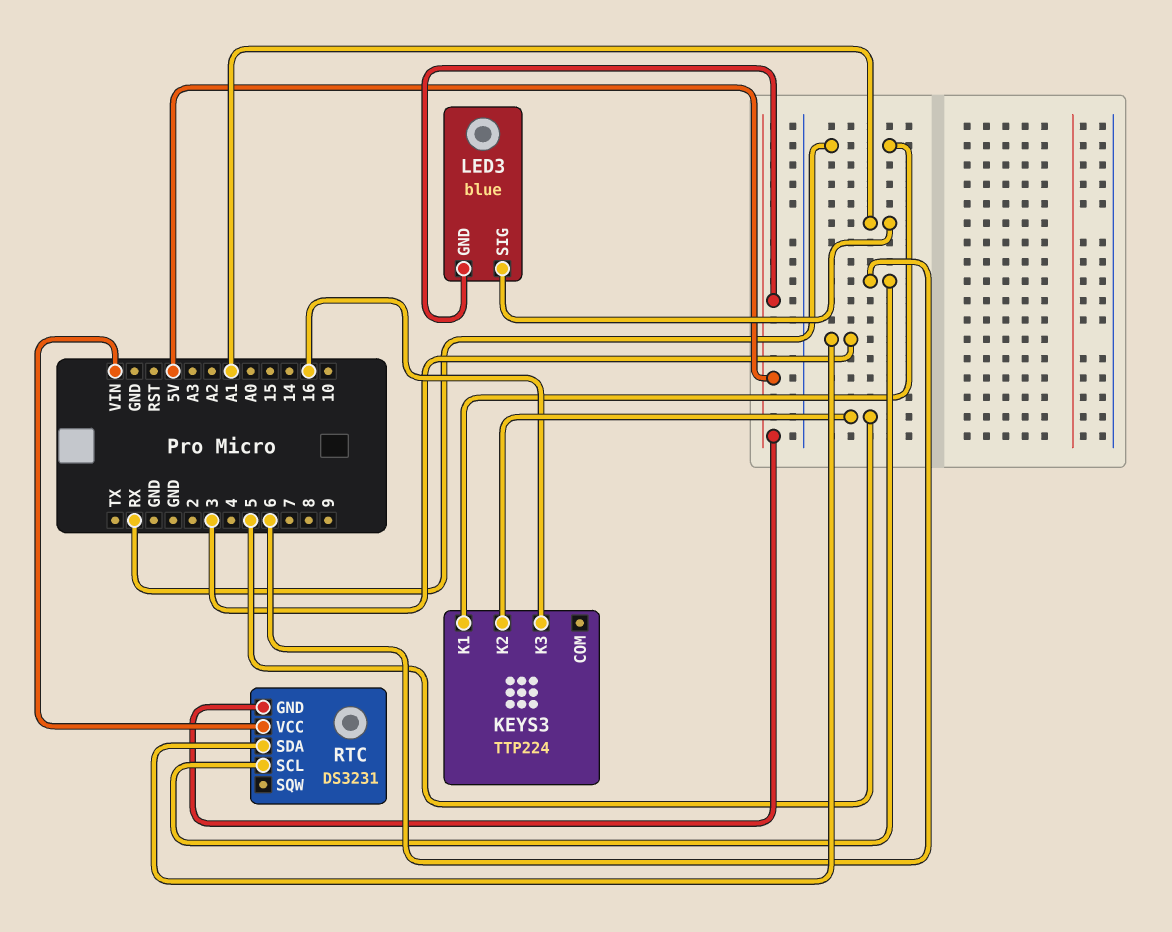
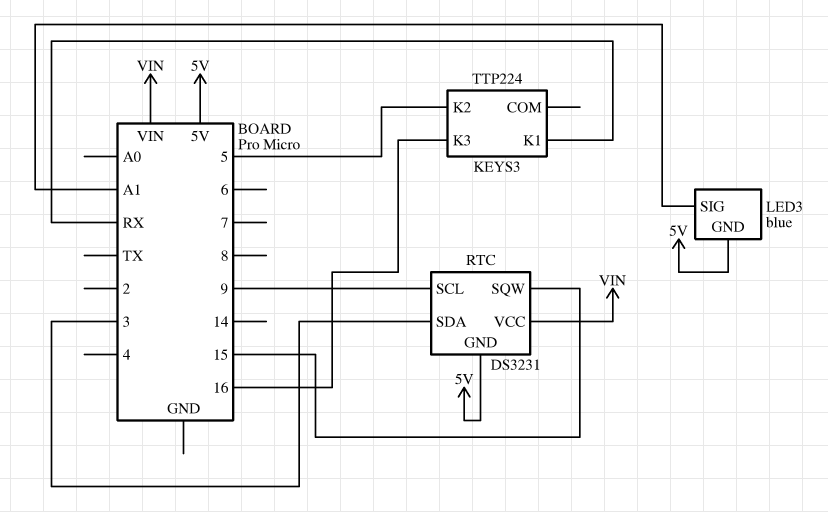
RTC pin SCL: 6 -> 9
RTC pin SQW: none -> 15

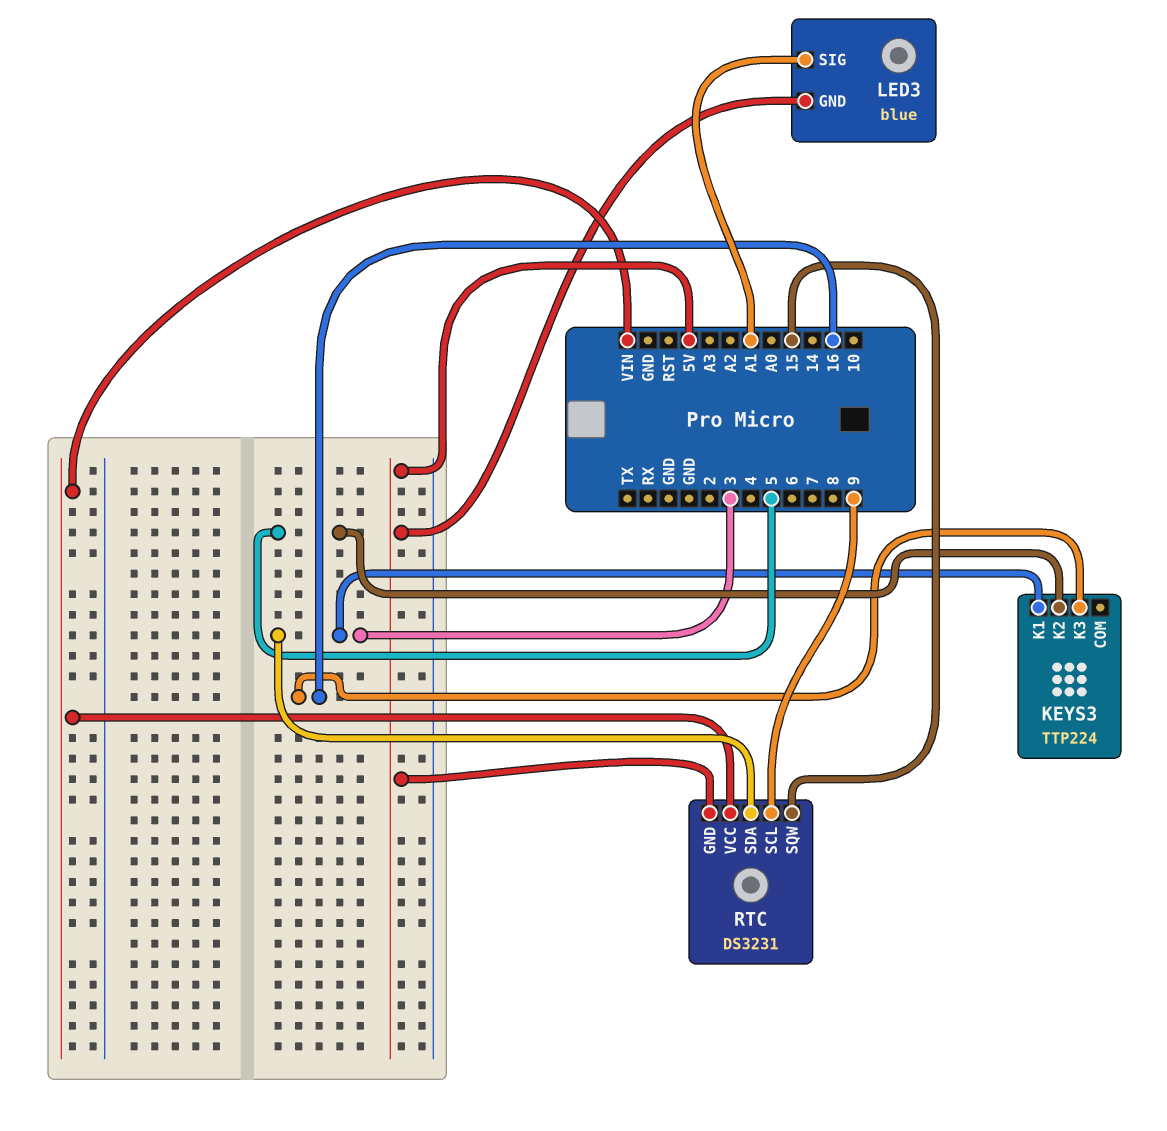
KEYS3 pin K1: RX -> 3

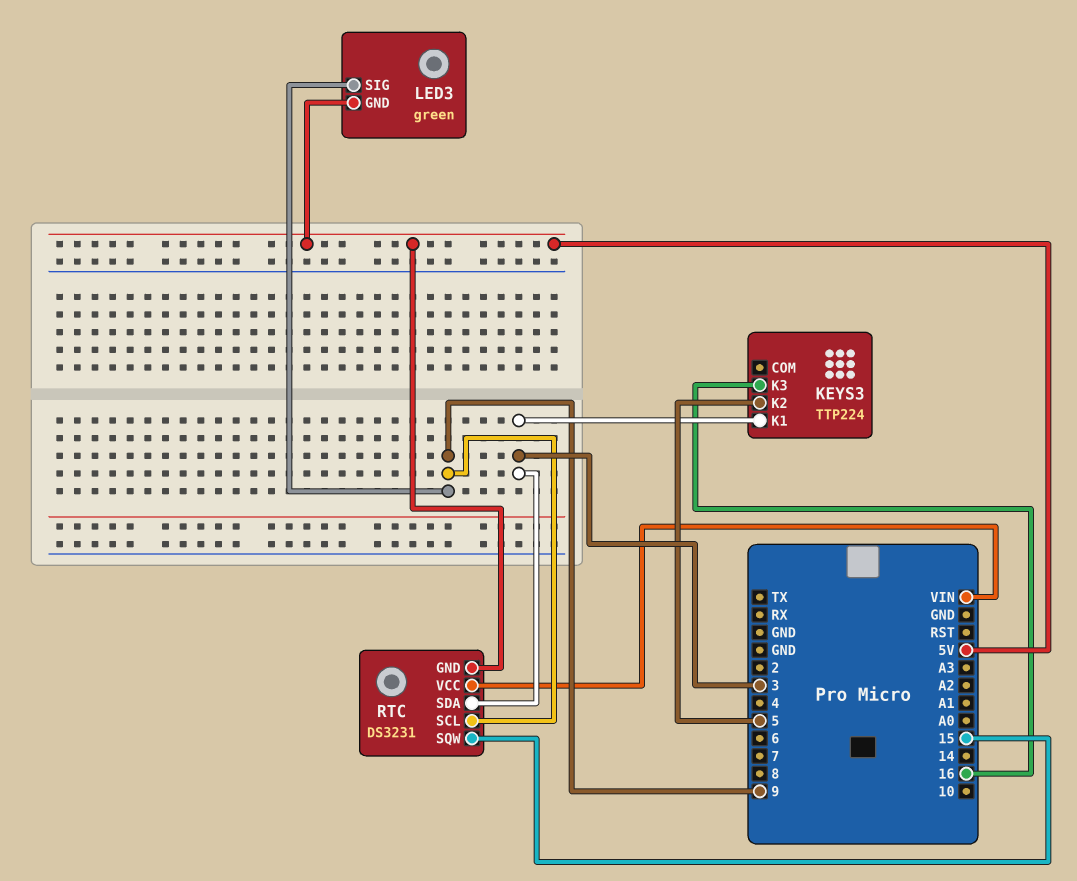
LED3: blue -> green
LED3 pin SIG: A1 -> 9

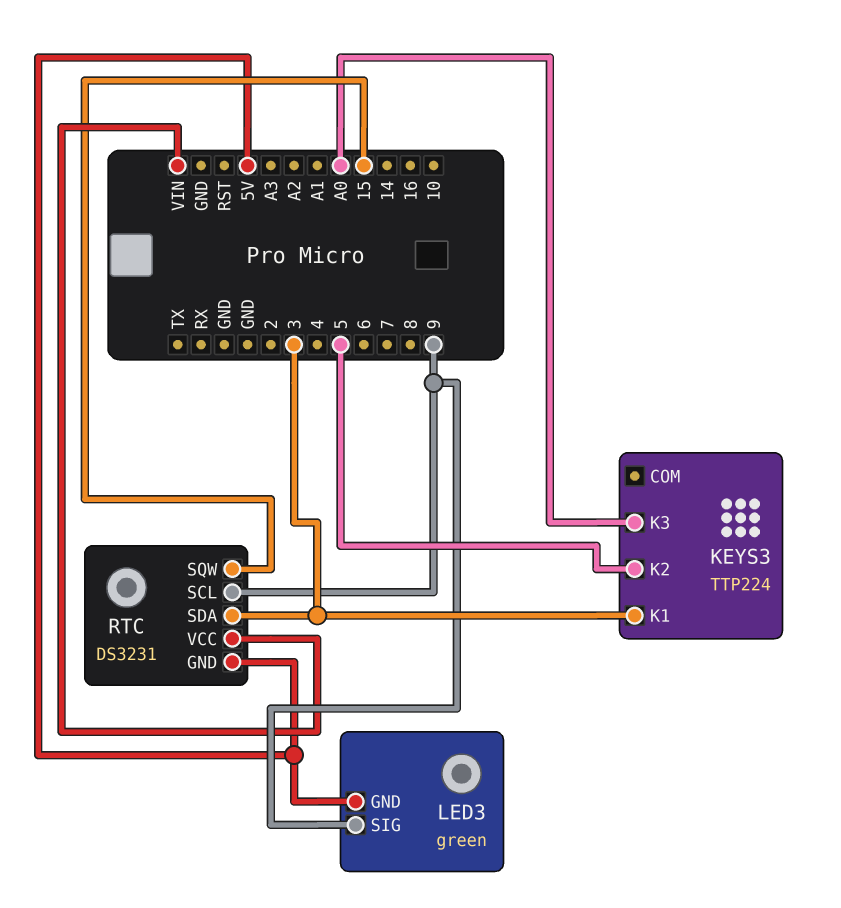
KEYS3 pin K3: 16 -> A0

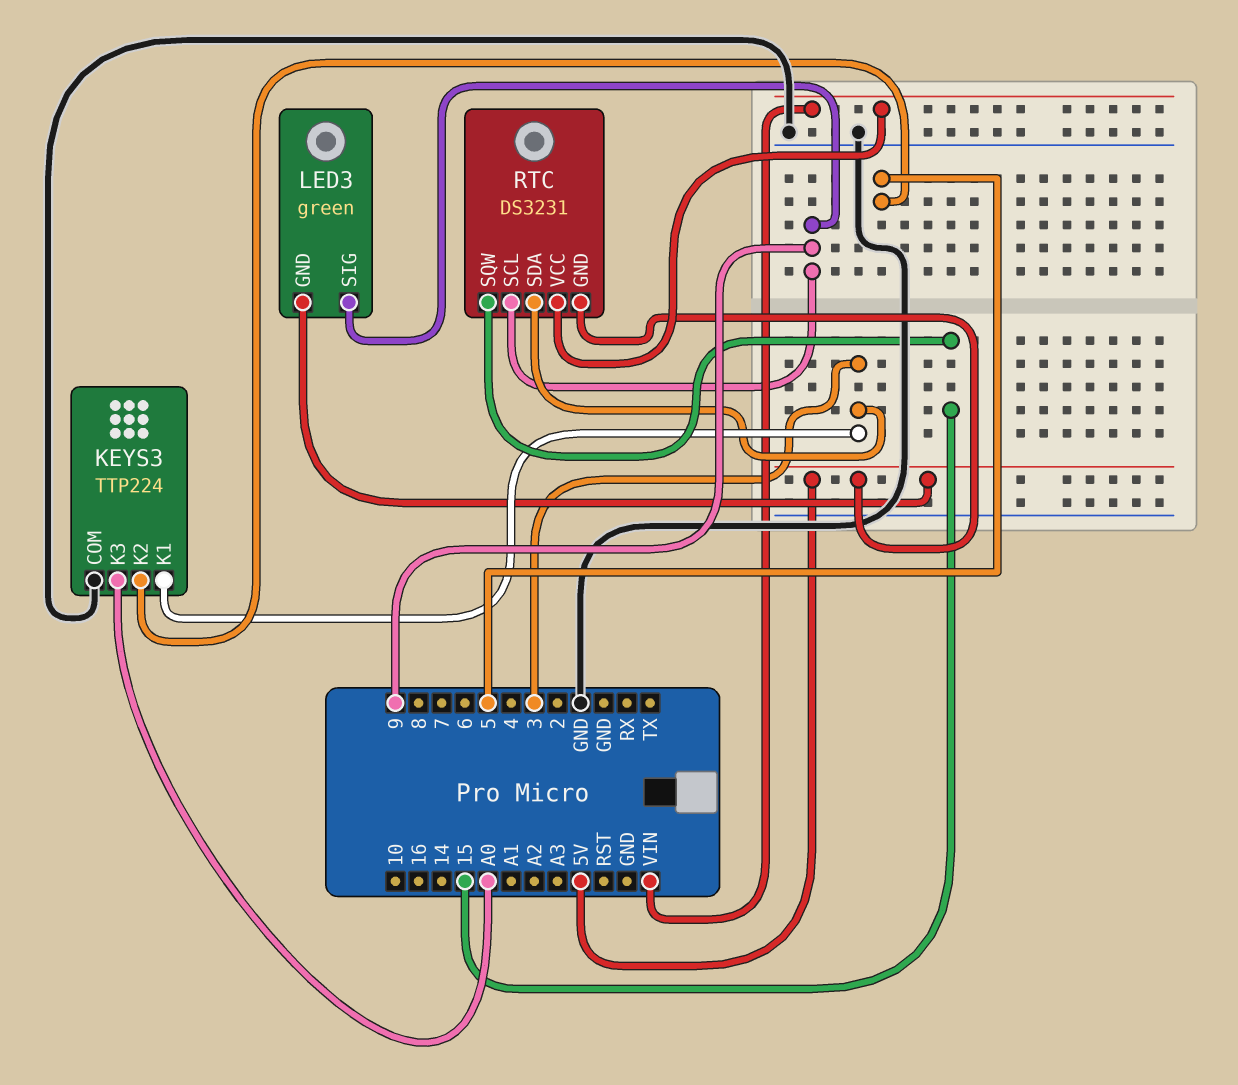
KEYS3 pin COM: none -> GND

